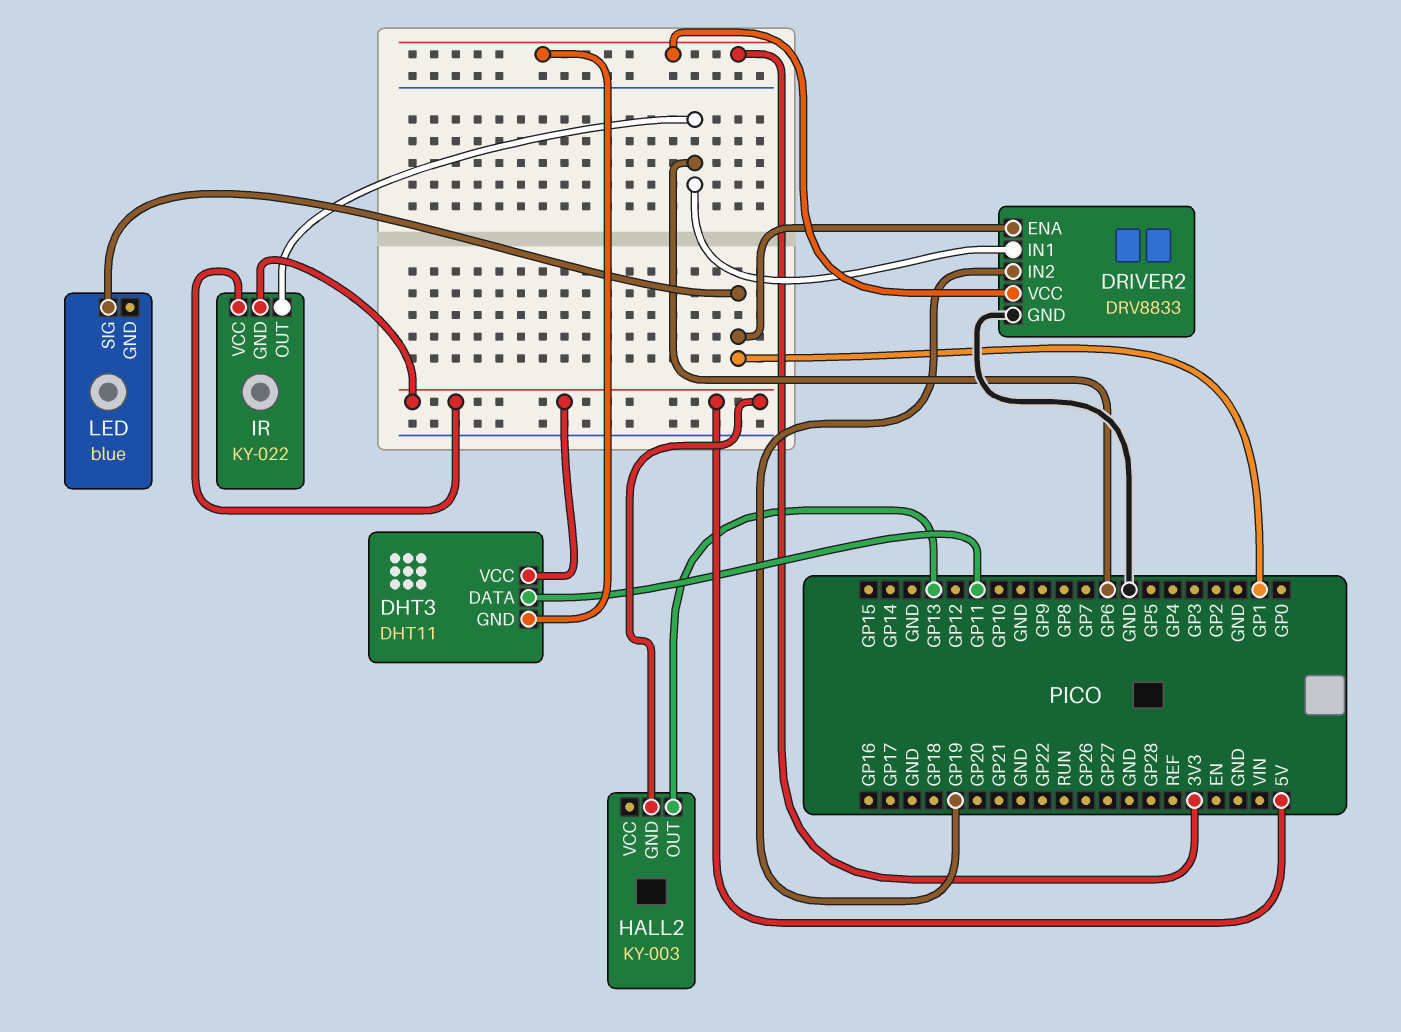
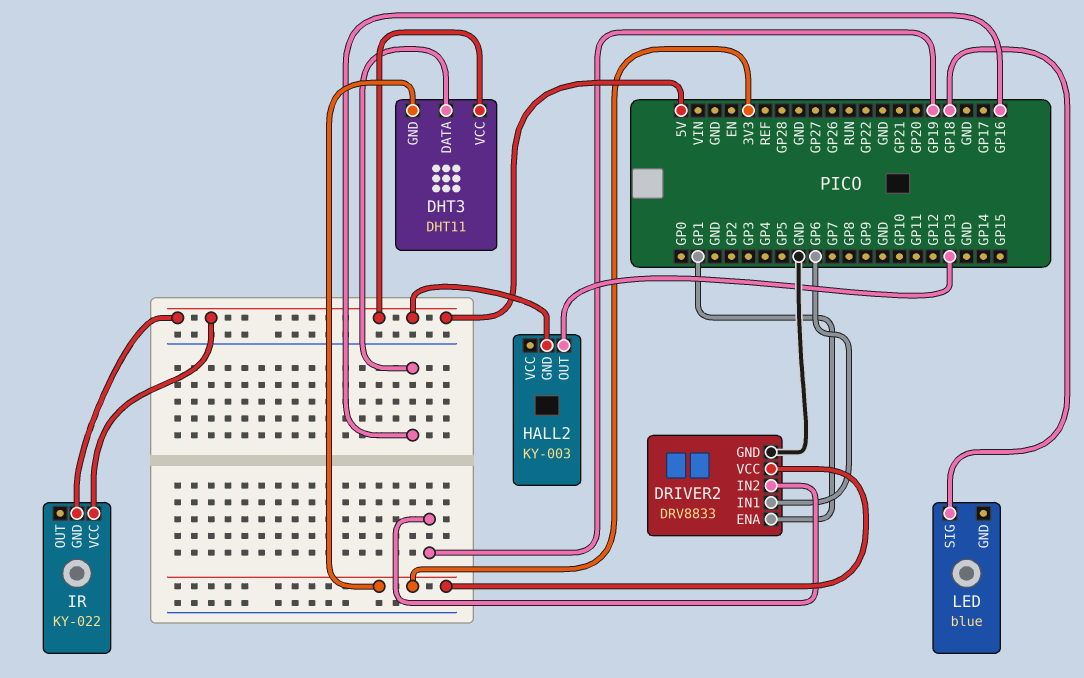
DHT3 pin DATA: GP11 -> GP16
IR pin OUT: GP6 -> none
LED pin SIG: GP1 -> GP18

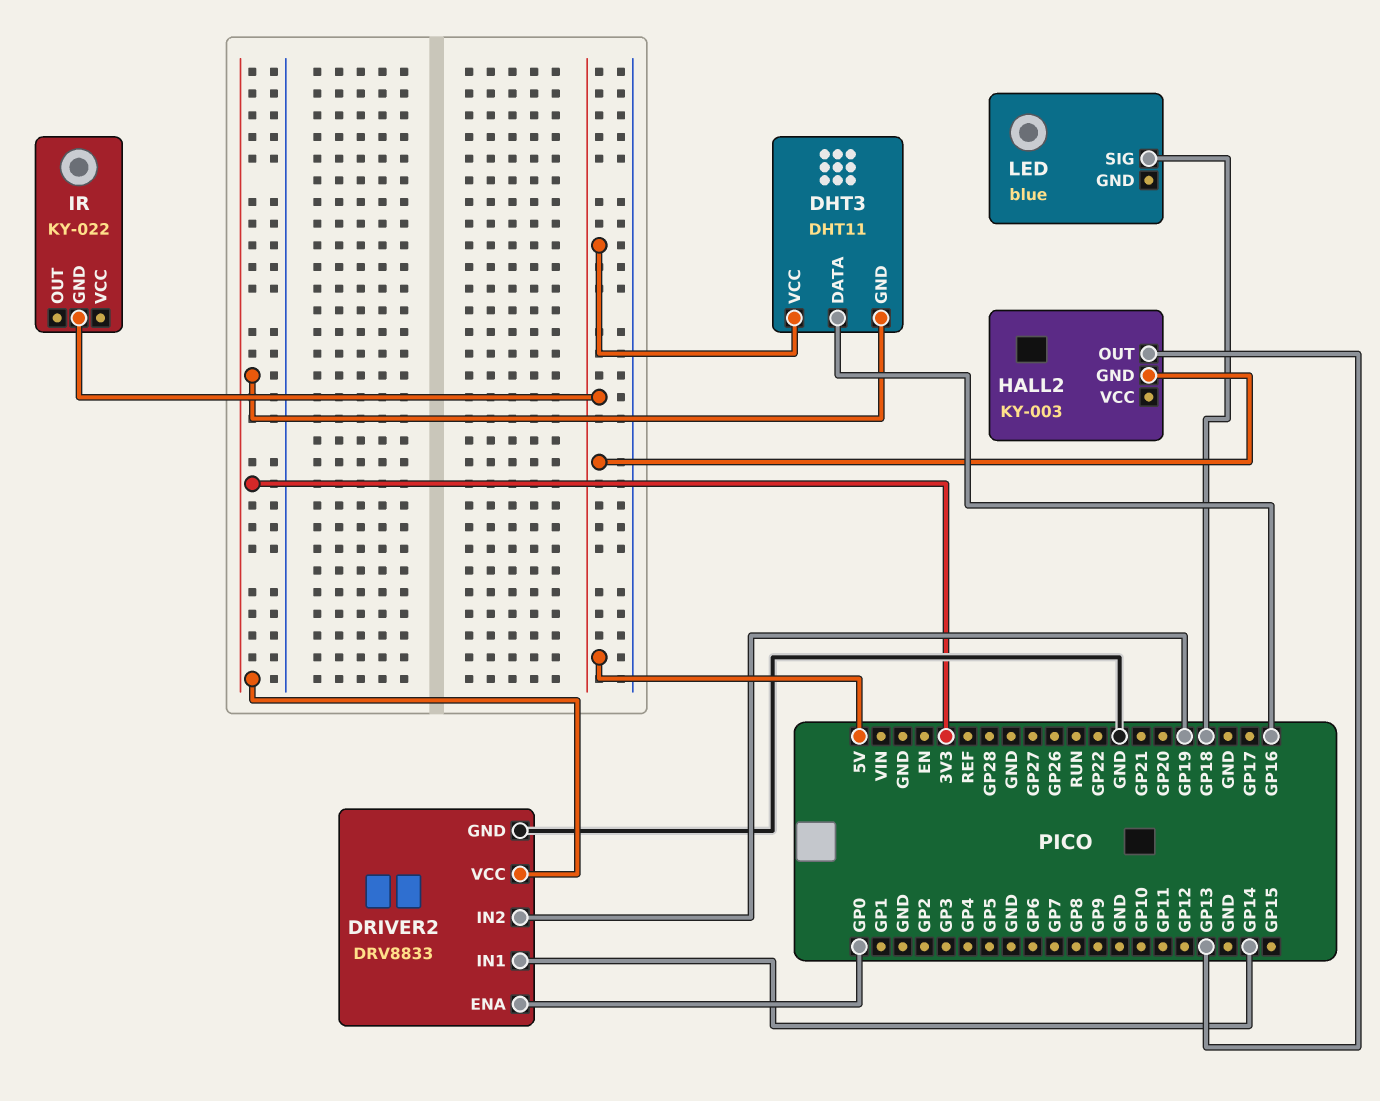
DRIVER2 pin ENA: GP1 -> GP0
DRIVER2 pin IN1: GP6 -> GP14
IR pin VCC: 5V -> none

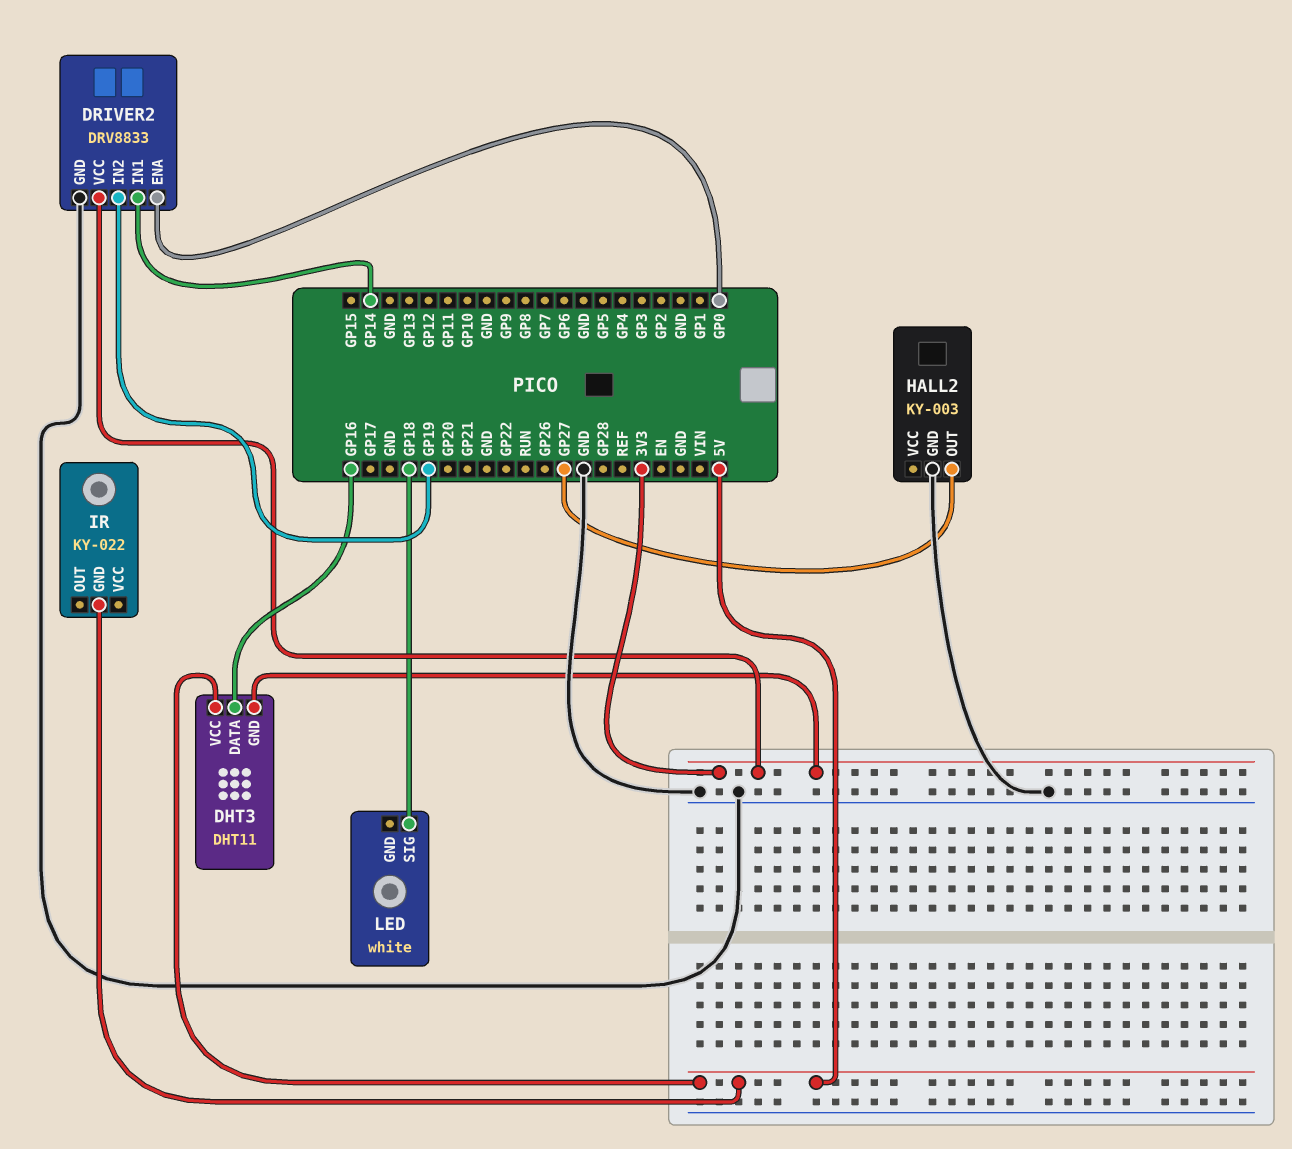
HALL2 pin GND: 5V -> GND
HALL2 pin OUT: GP13 -> GP27
LED: blue -> white

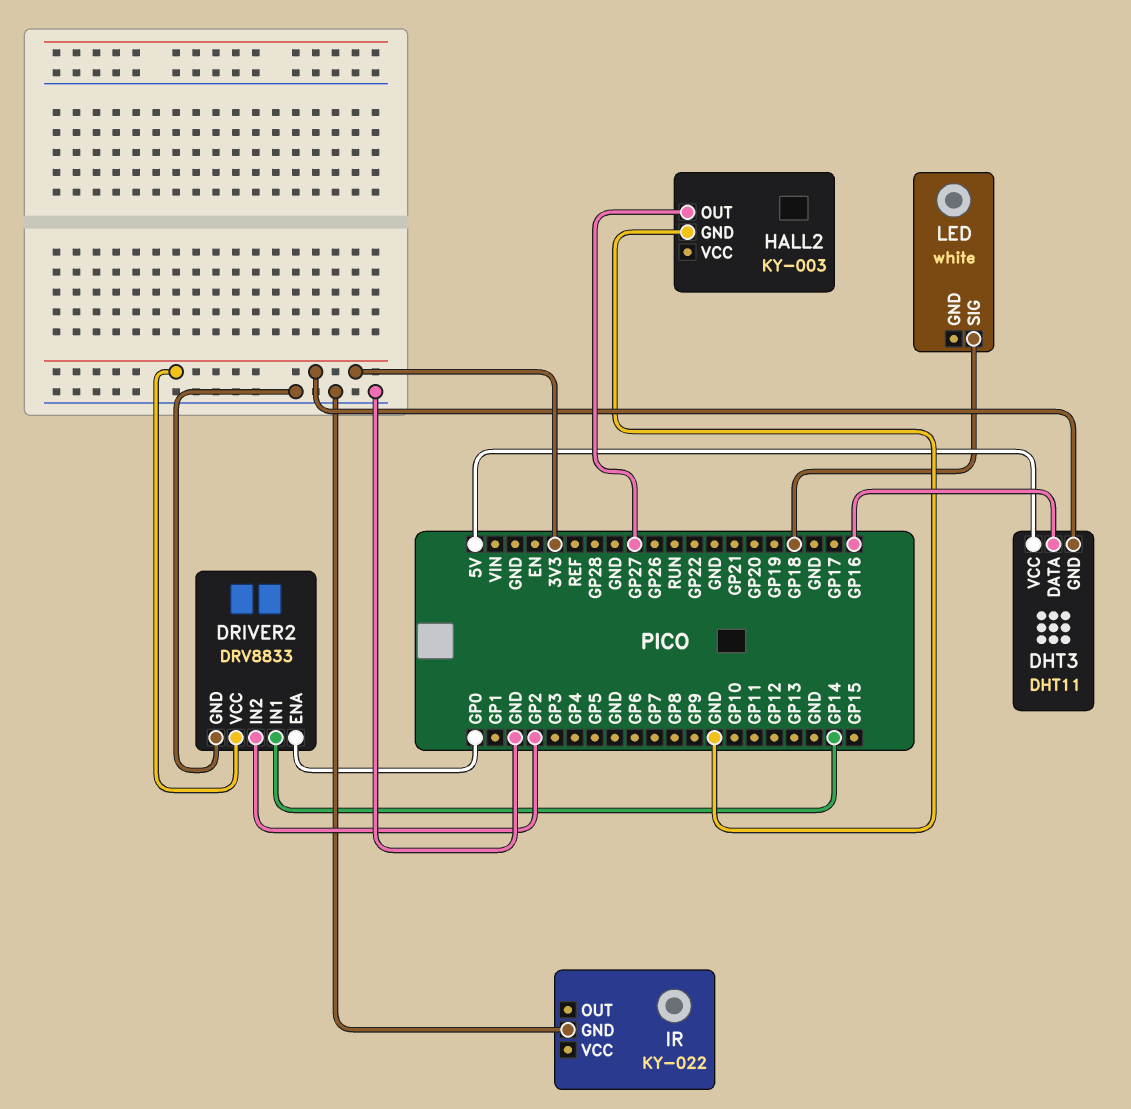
DRIVER2 pin IN2: GP19 -> GP2
IR pin GND: 5V -> GND

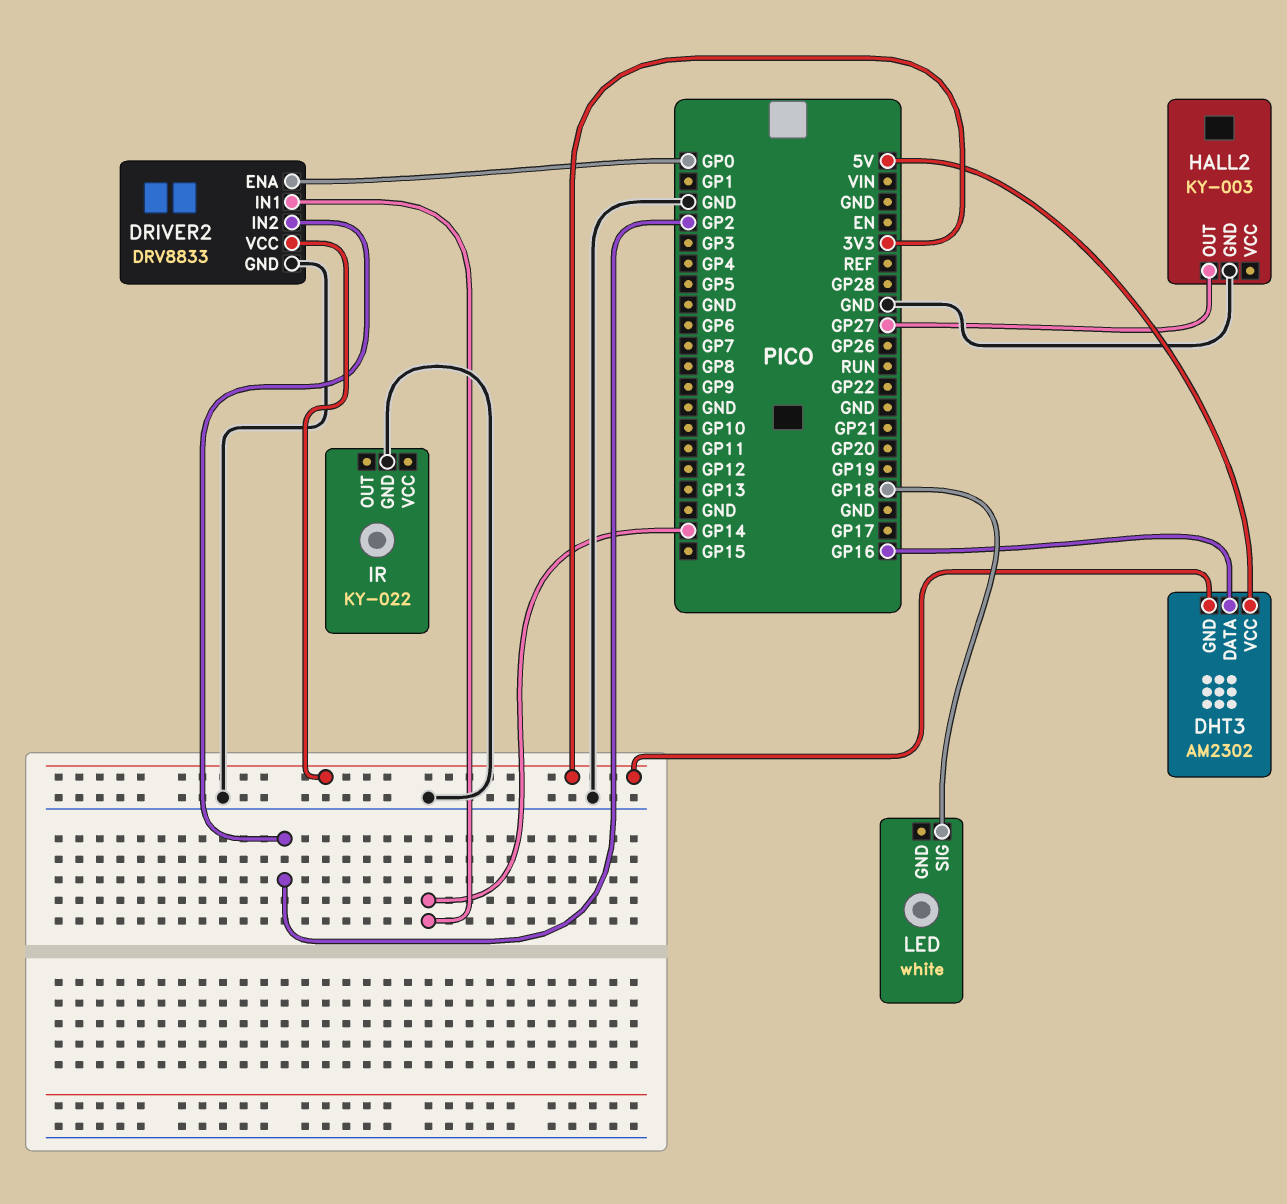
DHT3: DHT11 -> AM2302

